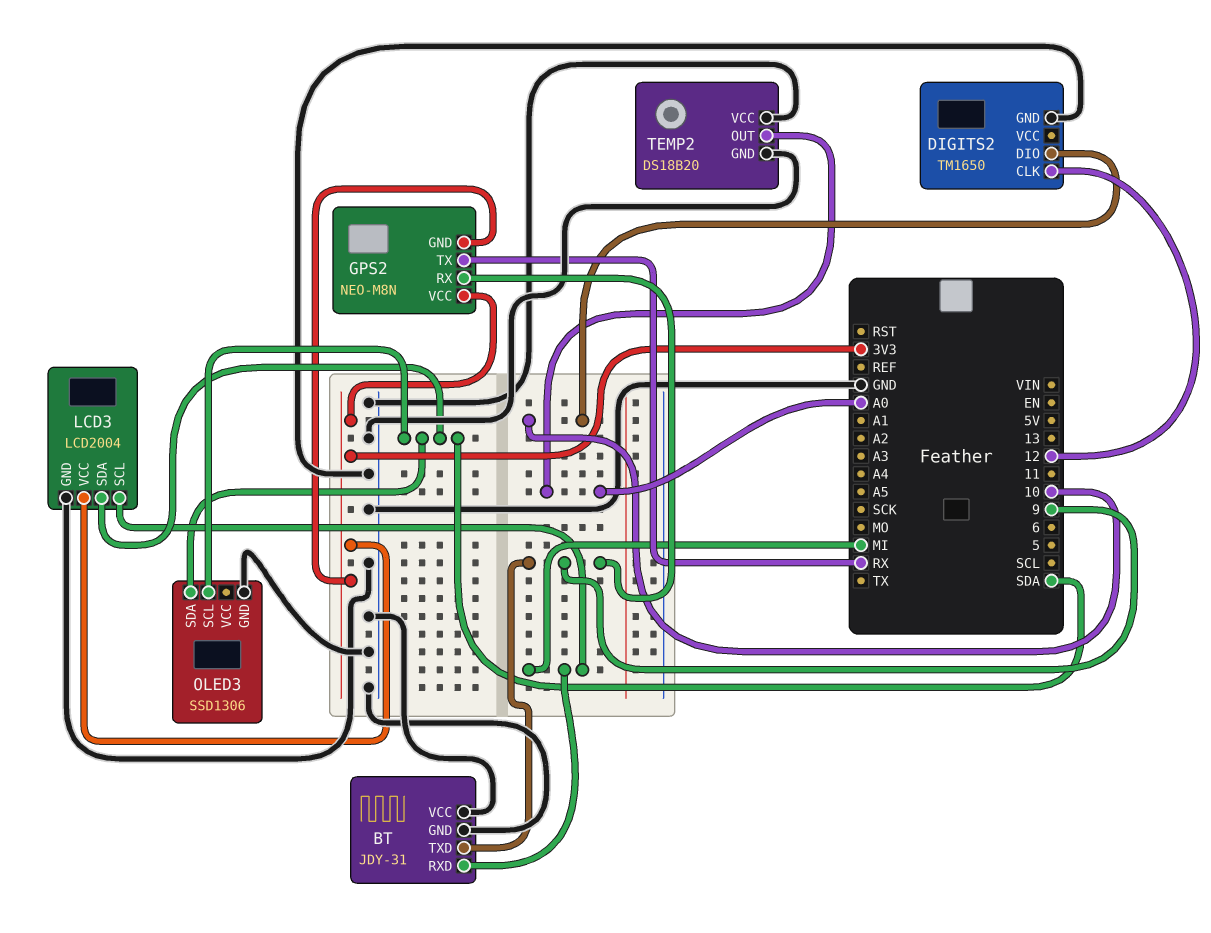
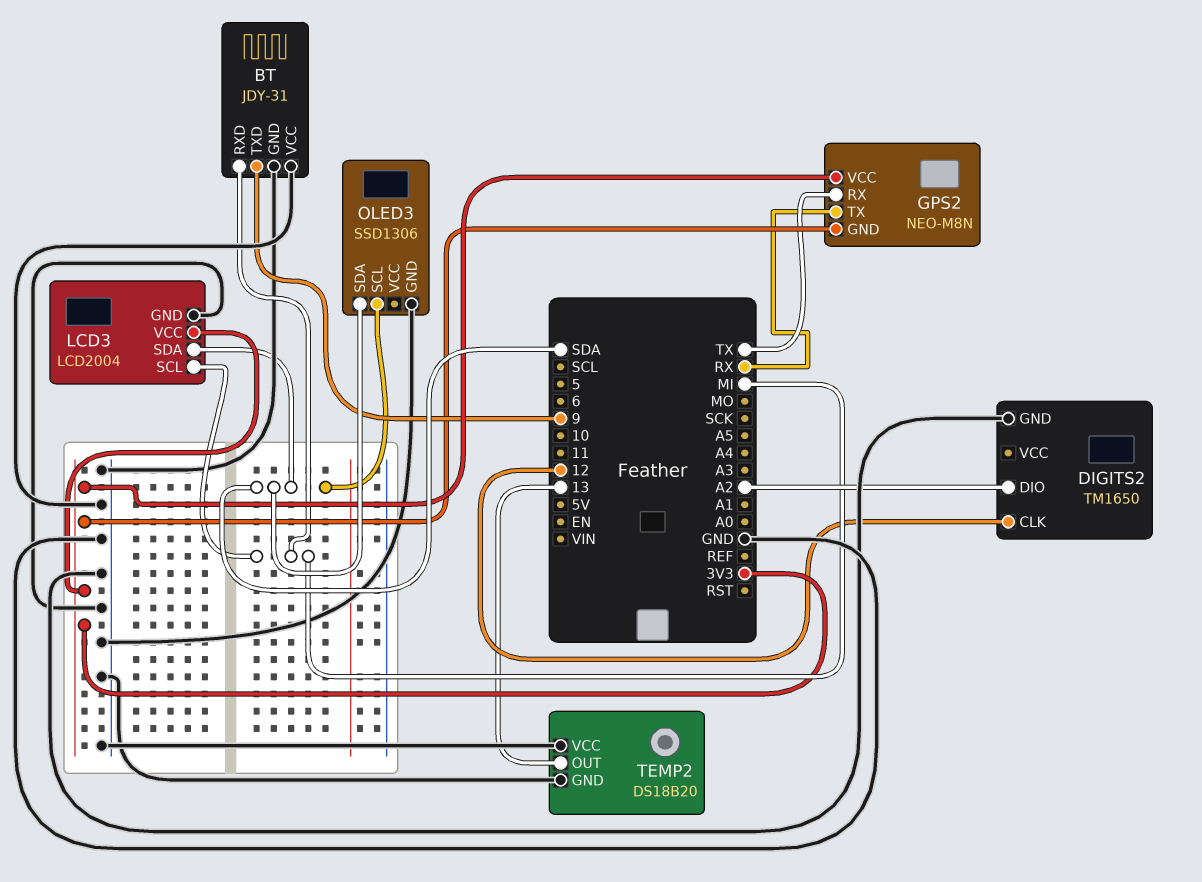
DIGITS2 pin DIO: 10 -> A2
GPS2 pin RX: 9 -> TX
TEMP2 pin OUT: A0 -> 13

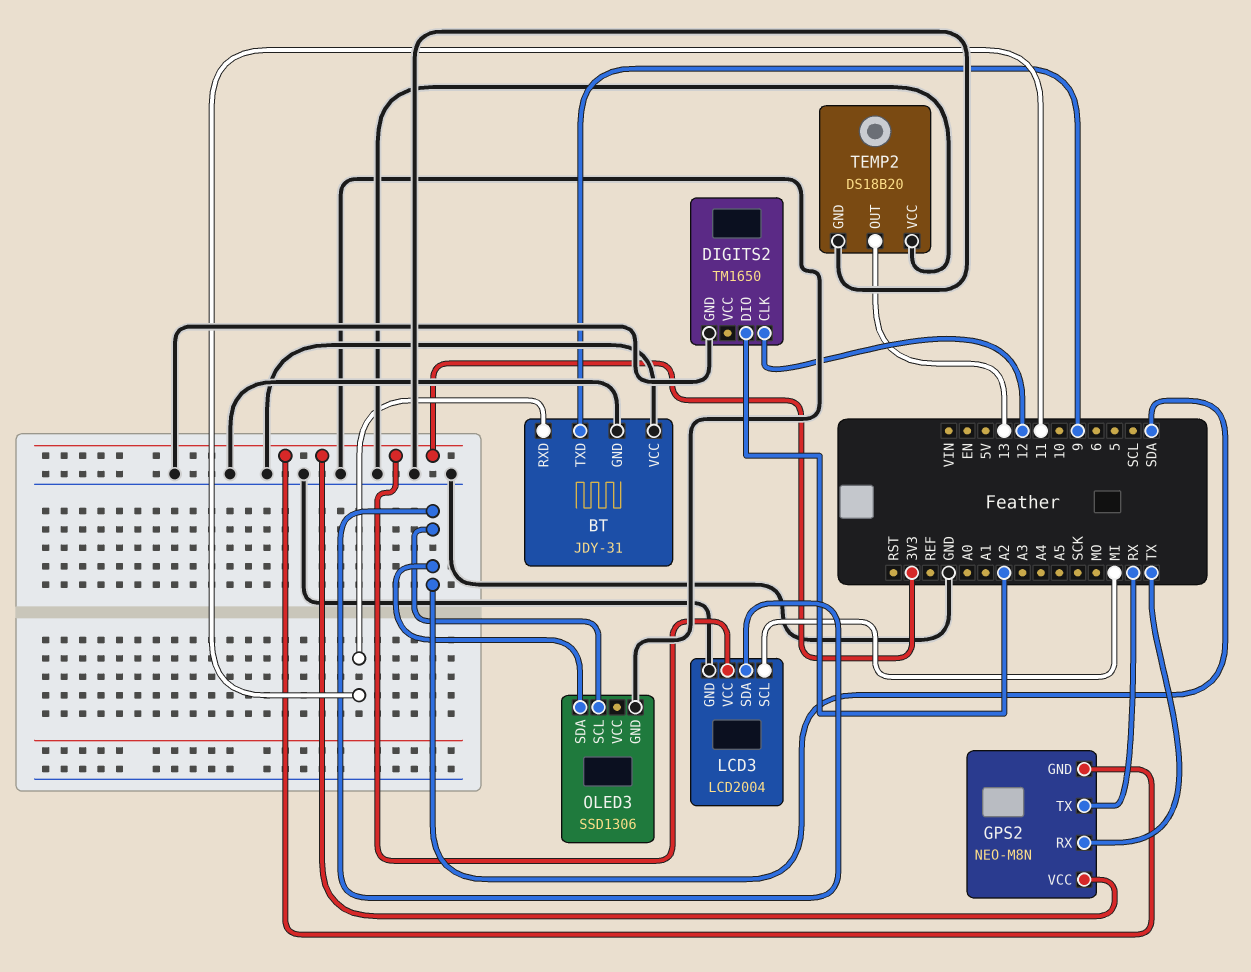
BT pin RXD: MI -> 11

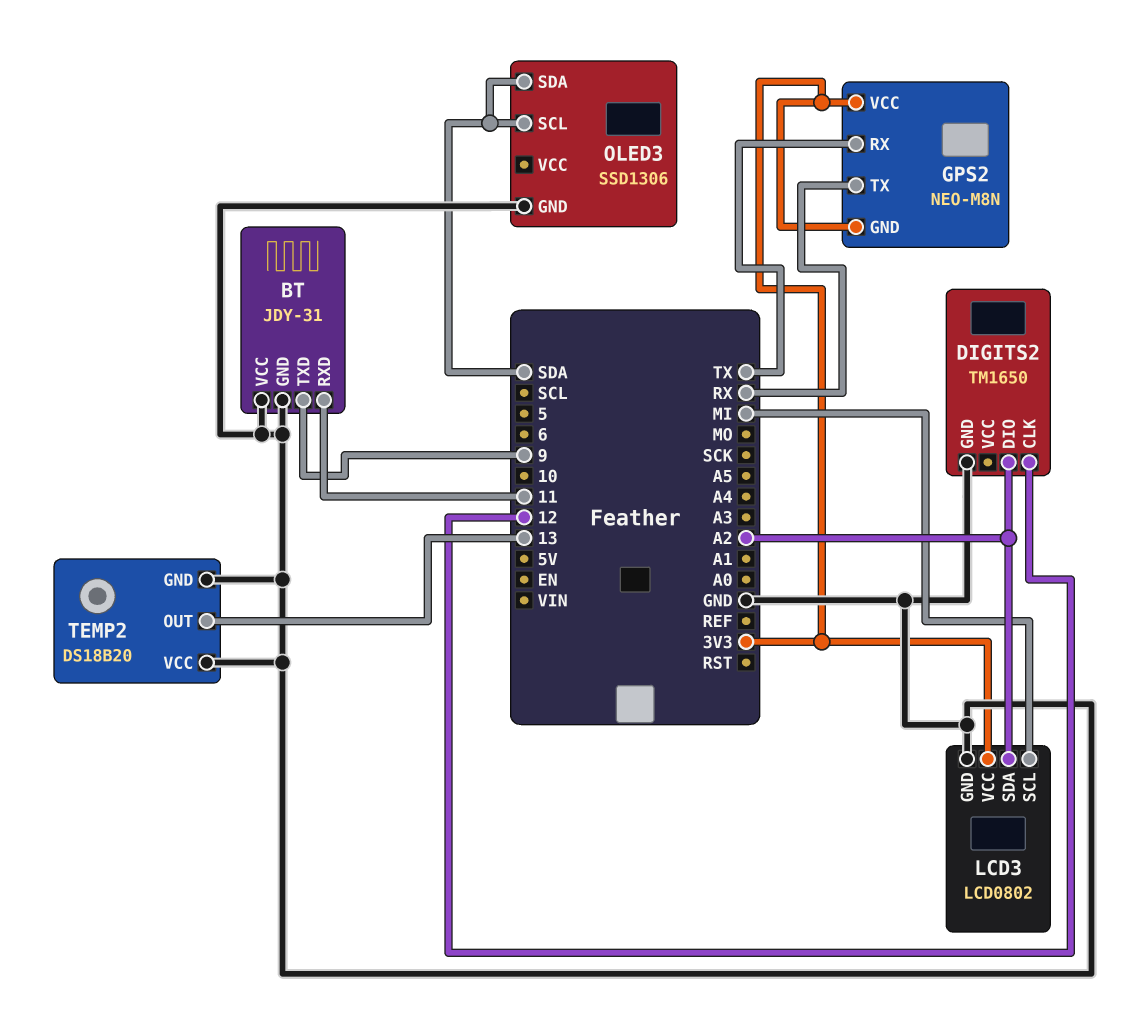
LCD3: LCD2004 -> LCD0802
LCD3 pin SDA: SDA -> A2

